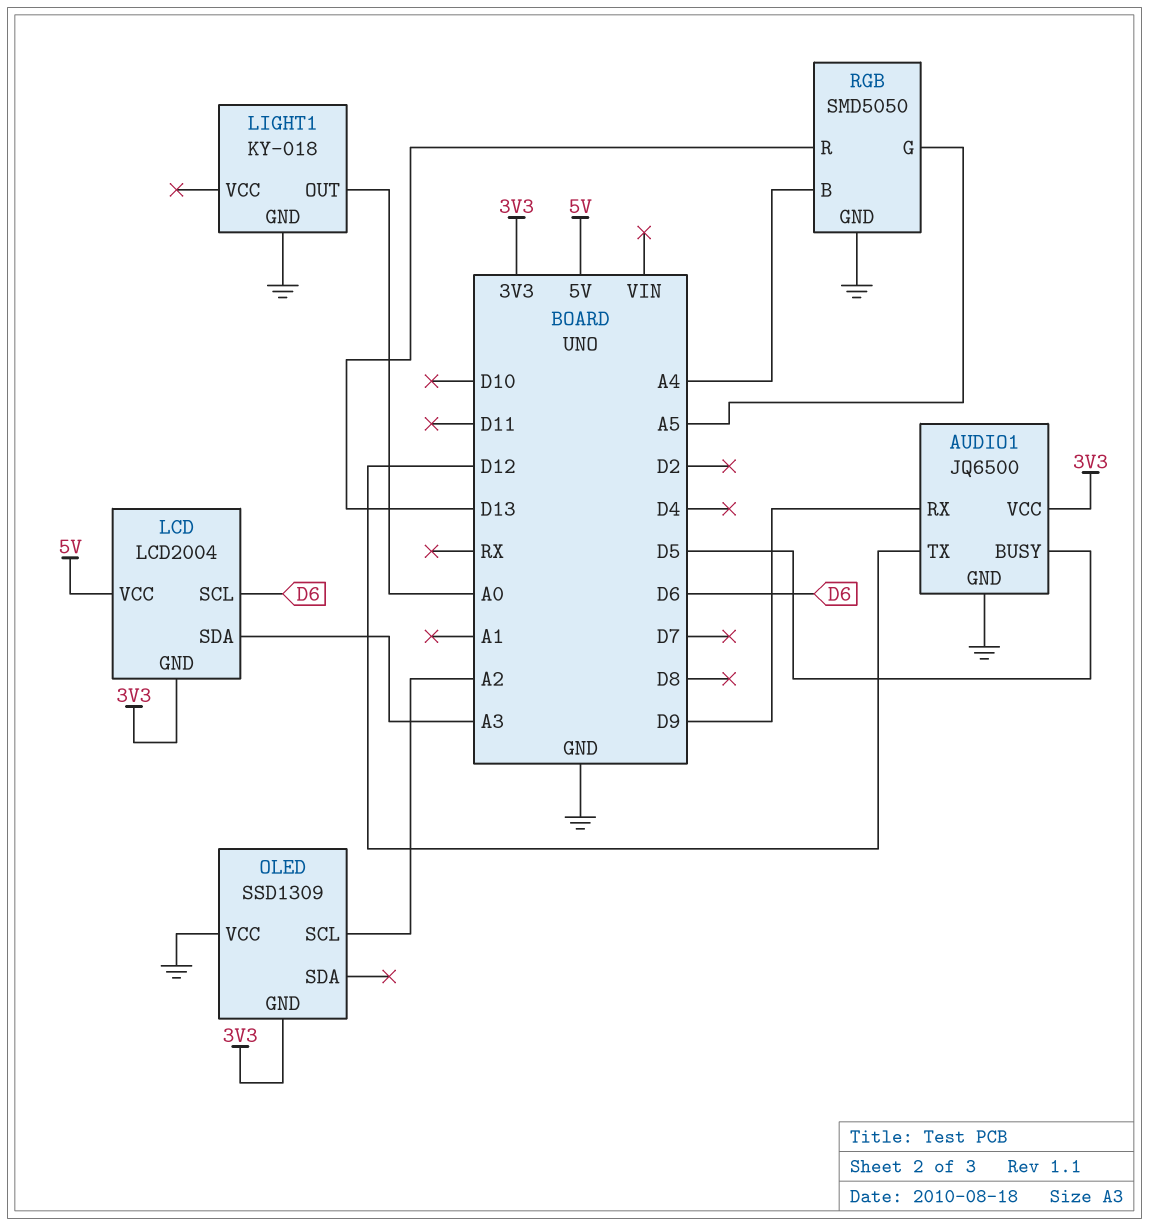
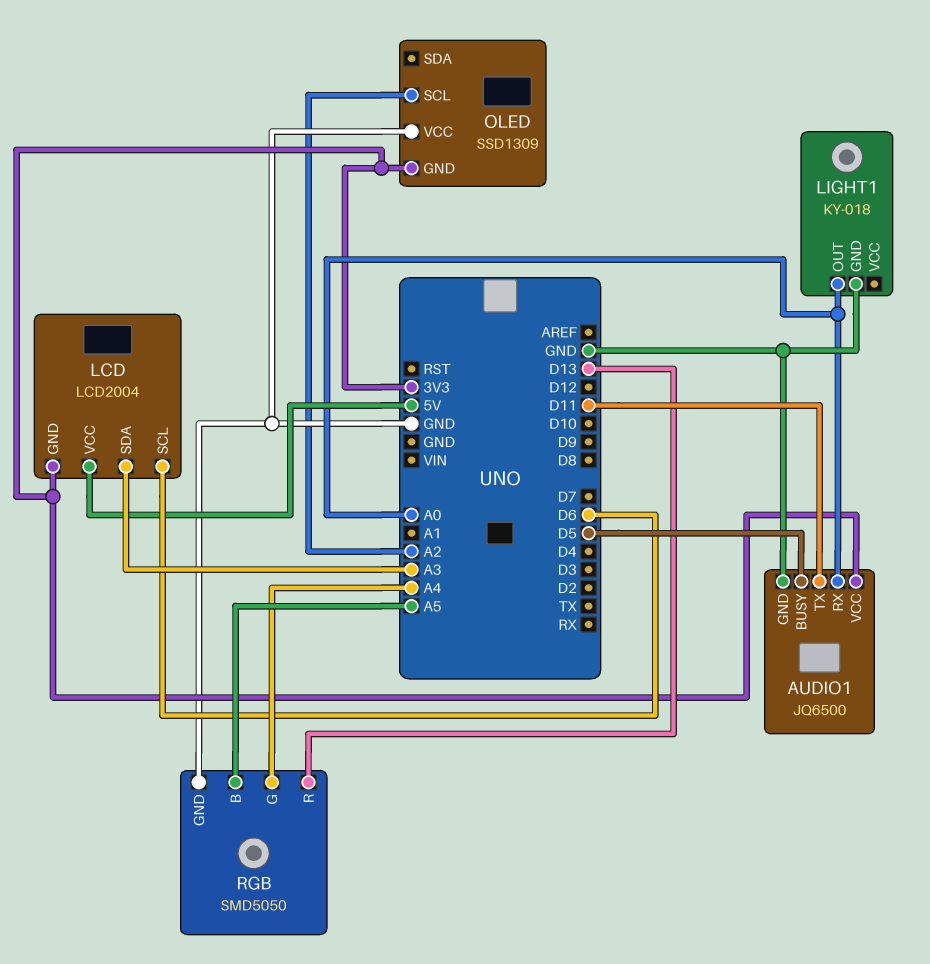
AUDIO1 pin RX: D9 -> A0
AUDIO1 pin TX: D12 -> D11
RGB pin B: A4 -> A5
RGB pin G: A5 -> A4

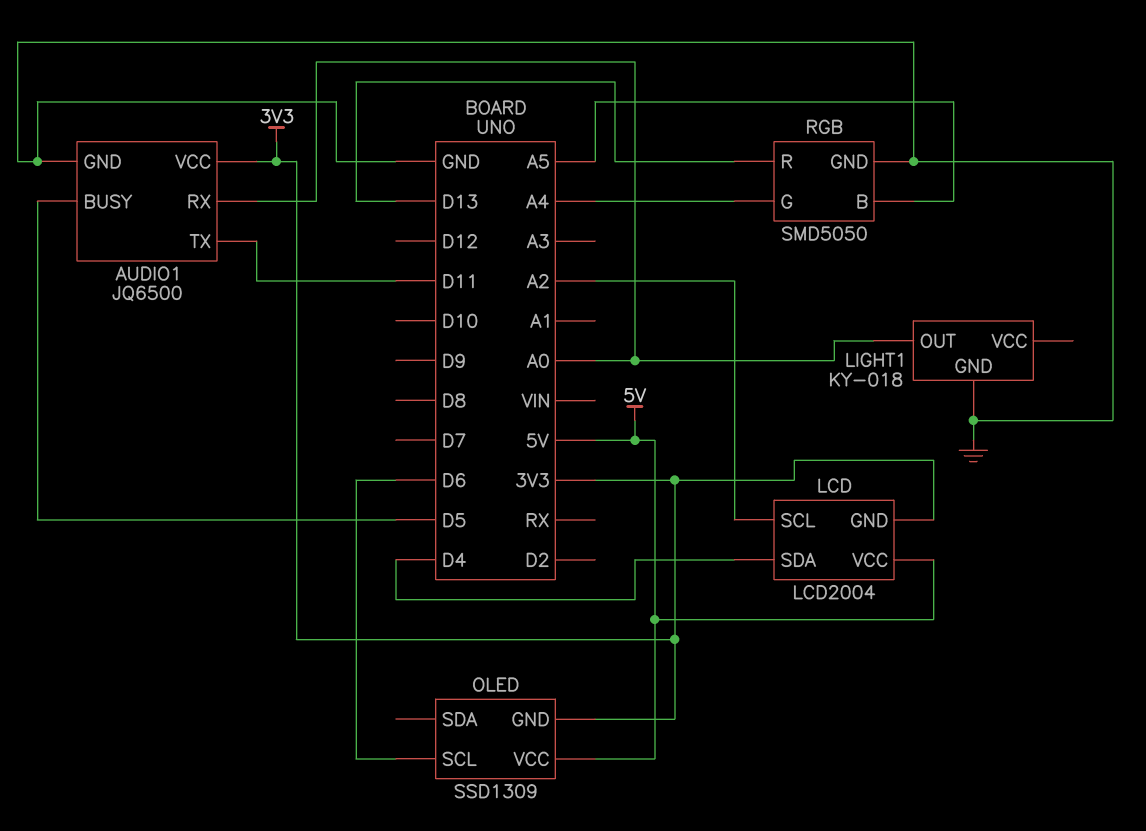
LCD pin SCL: D6 -> A2
LCD pin SDA: A3 -> D4
OLED pin SCL: A2 -> D6
OLED pin VCC: GND -> 5V

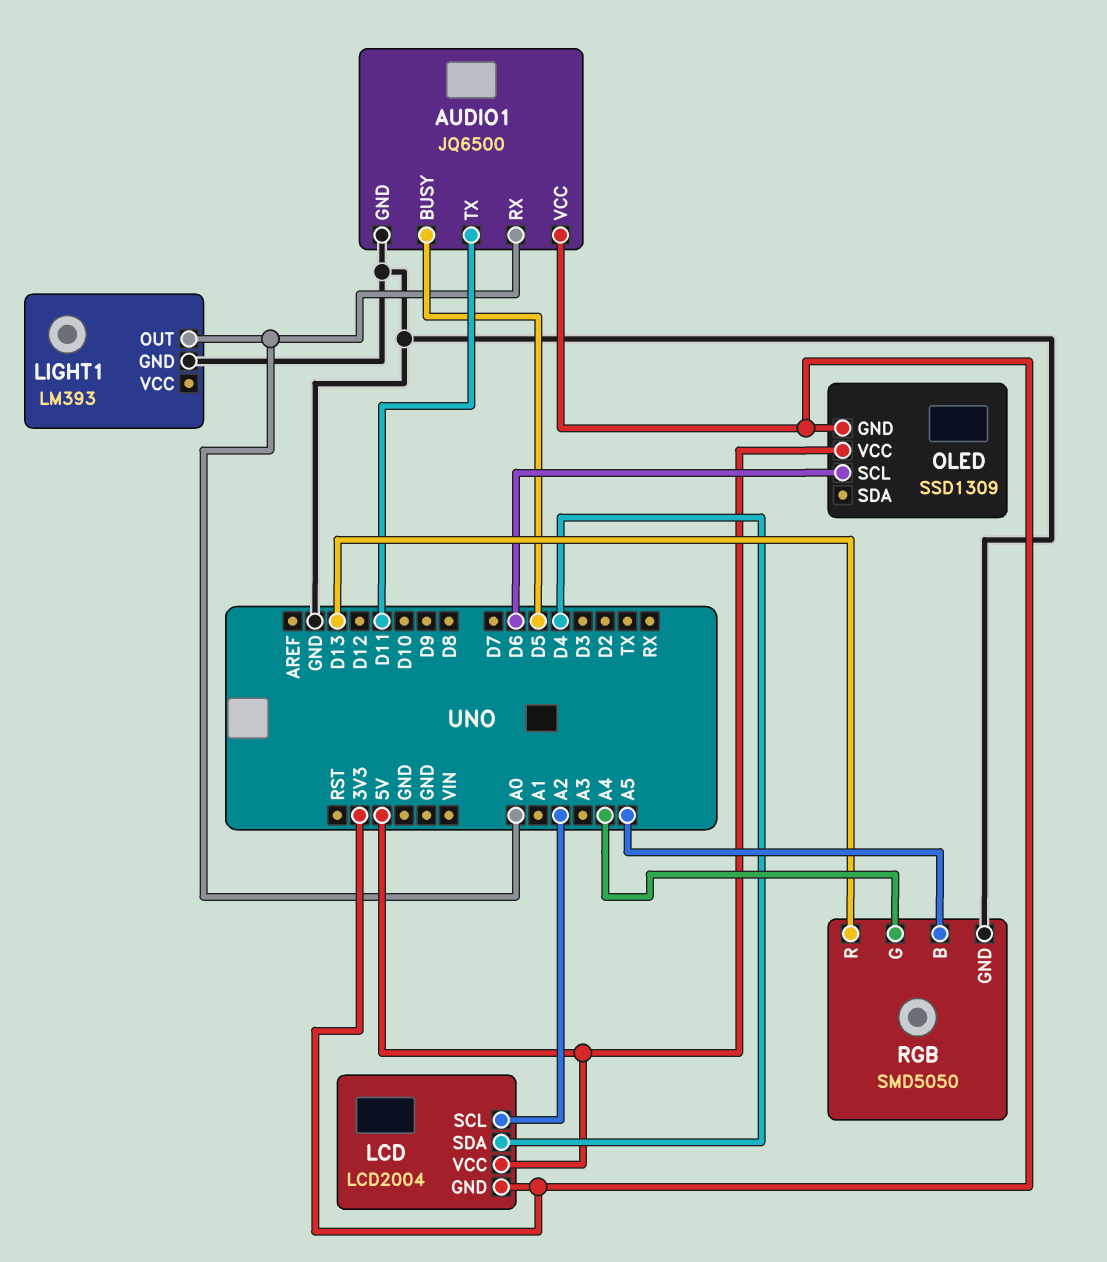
LIGHT1: KY-018 -> LM393

